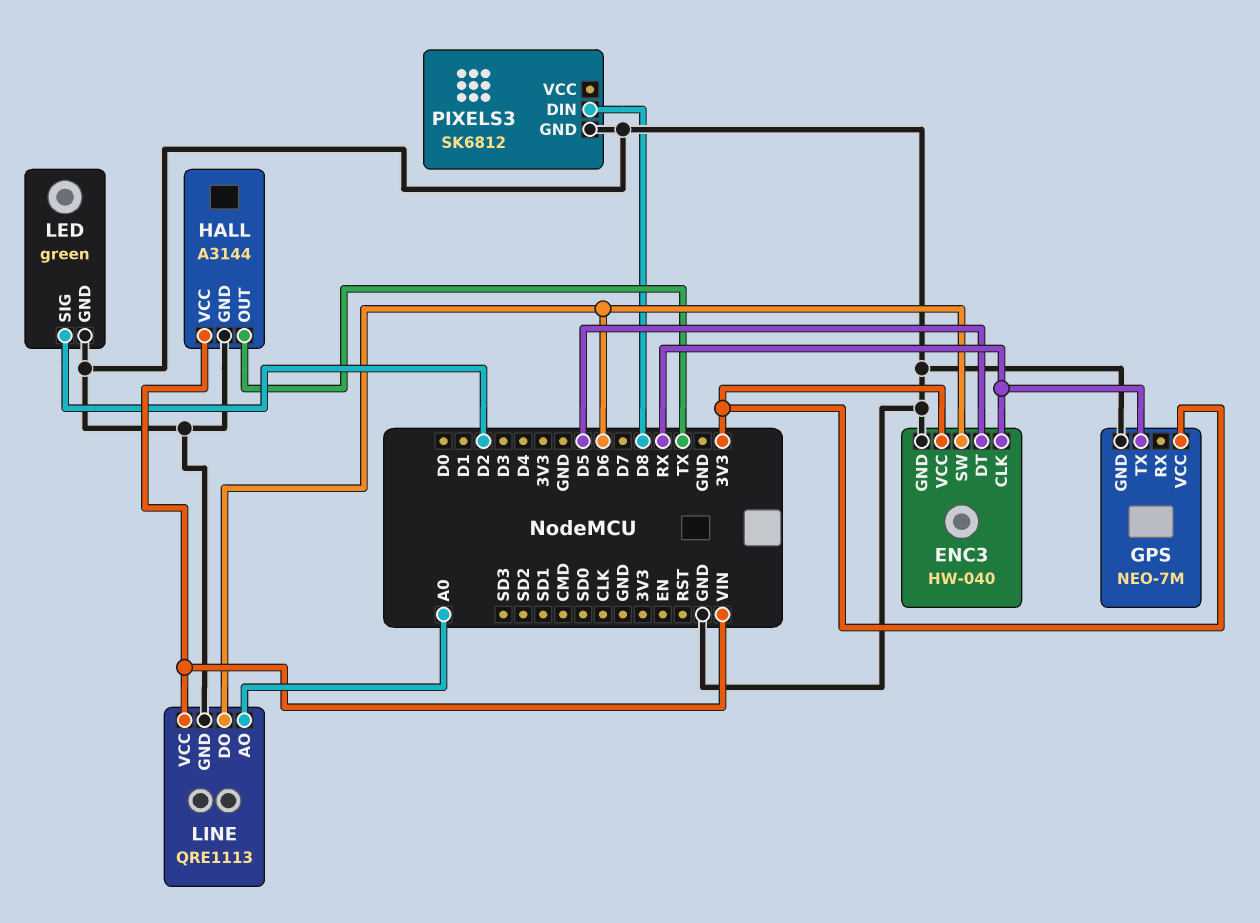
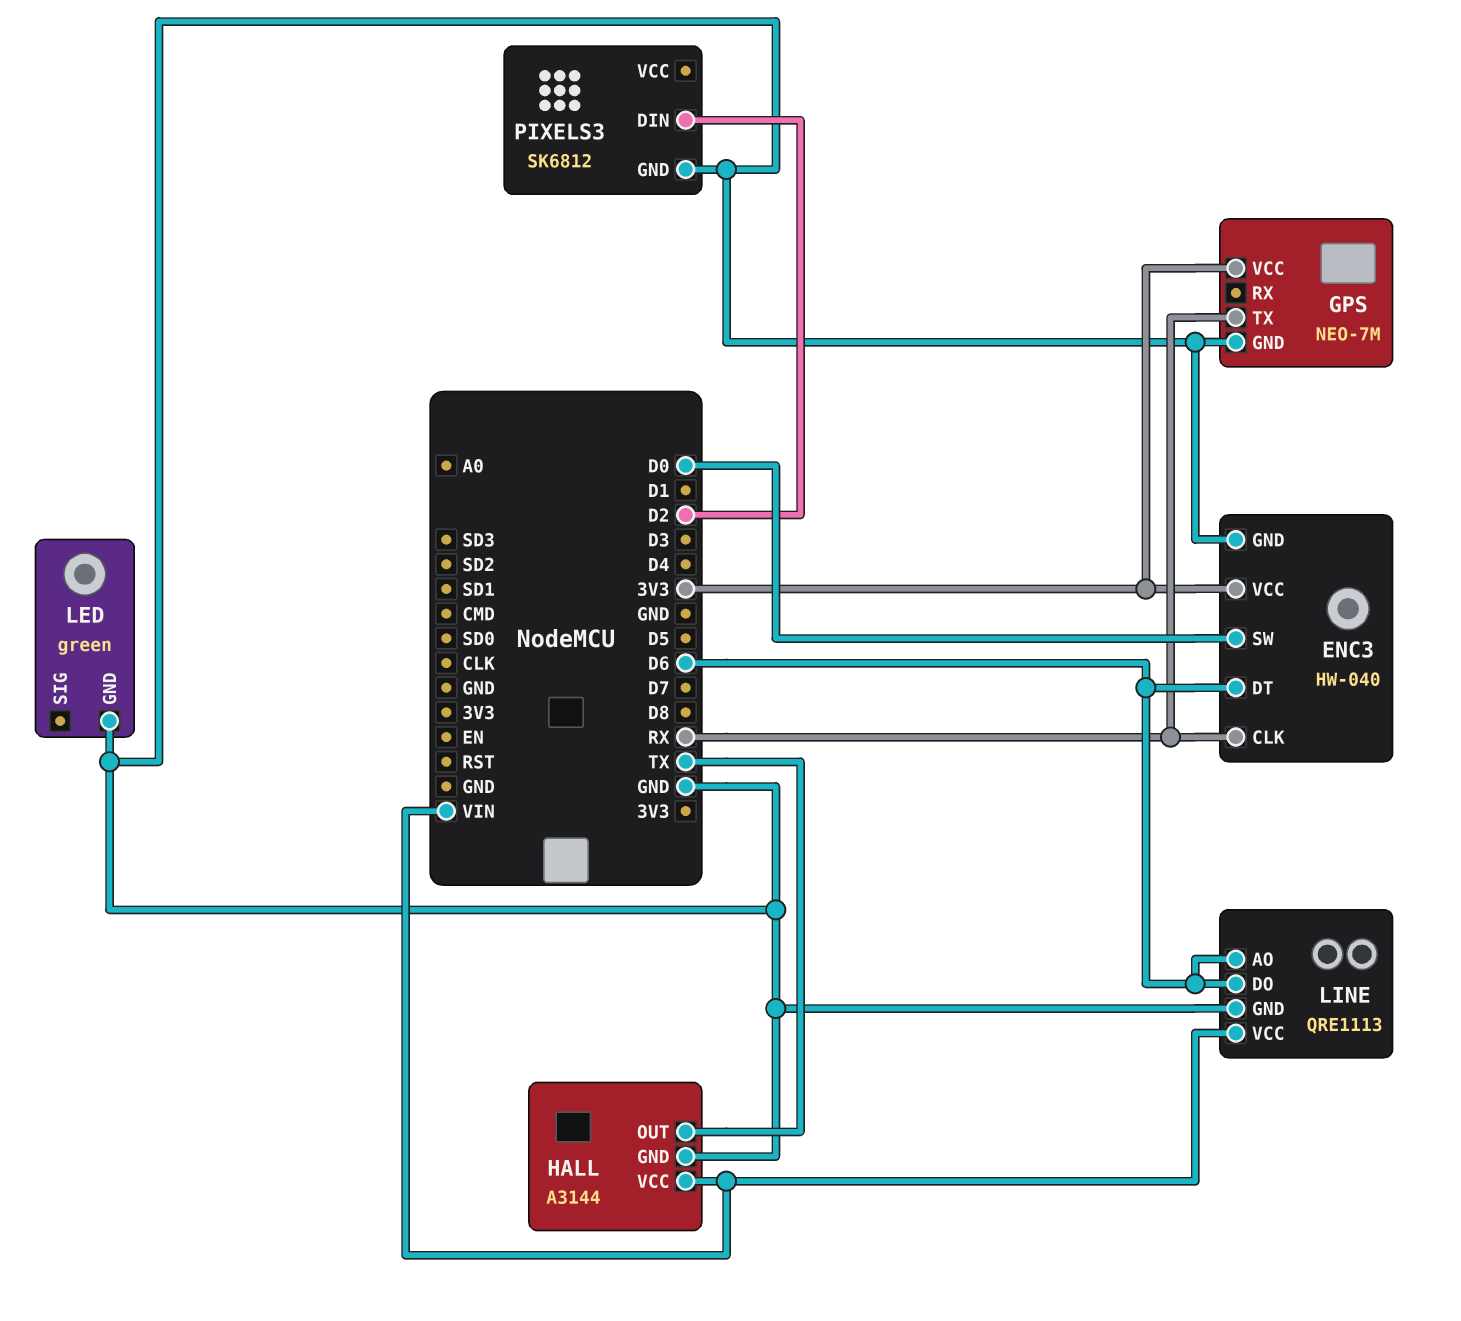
ENC3 pin DT: D5 -> D6
ENC3 pin SW: D6 -> D0
LED pin SIG: D2 -> none
LINE pin AO: A0 -> D6
PIXELS3 pin DIN: D8 -> D2

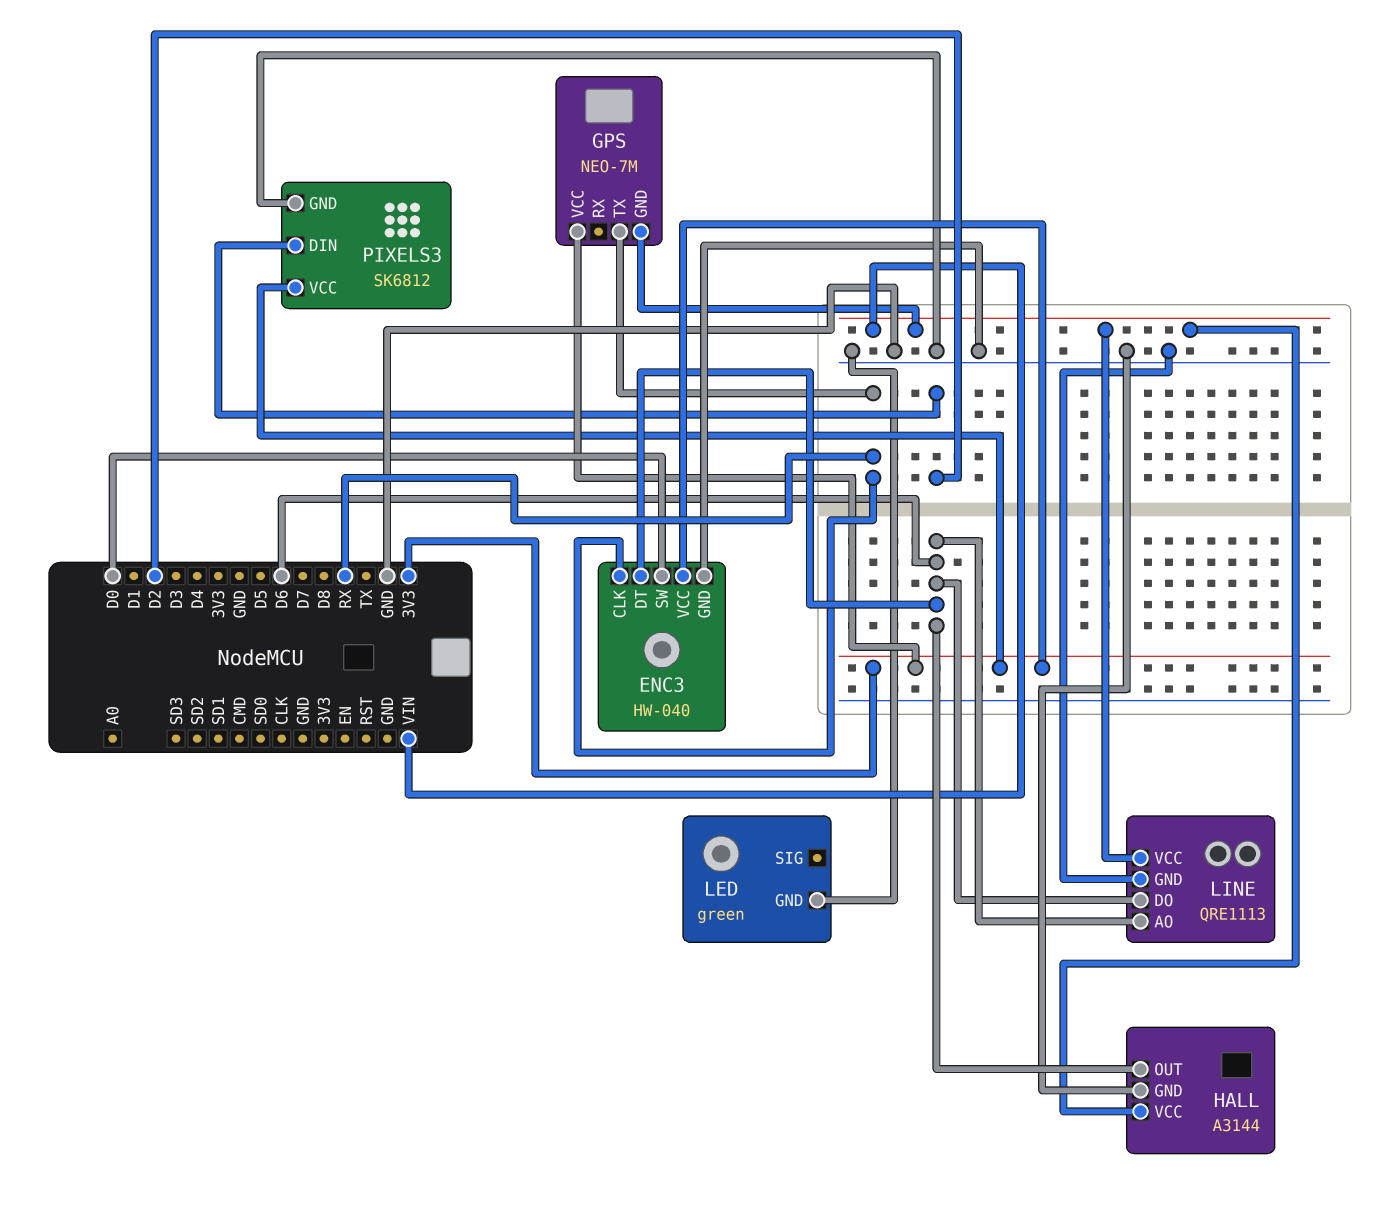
GPS pin GND: GND -> VIN
HALL pin OUT: TX -> D6
PIXELS3 pin VCC: none -> 3V3

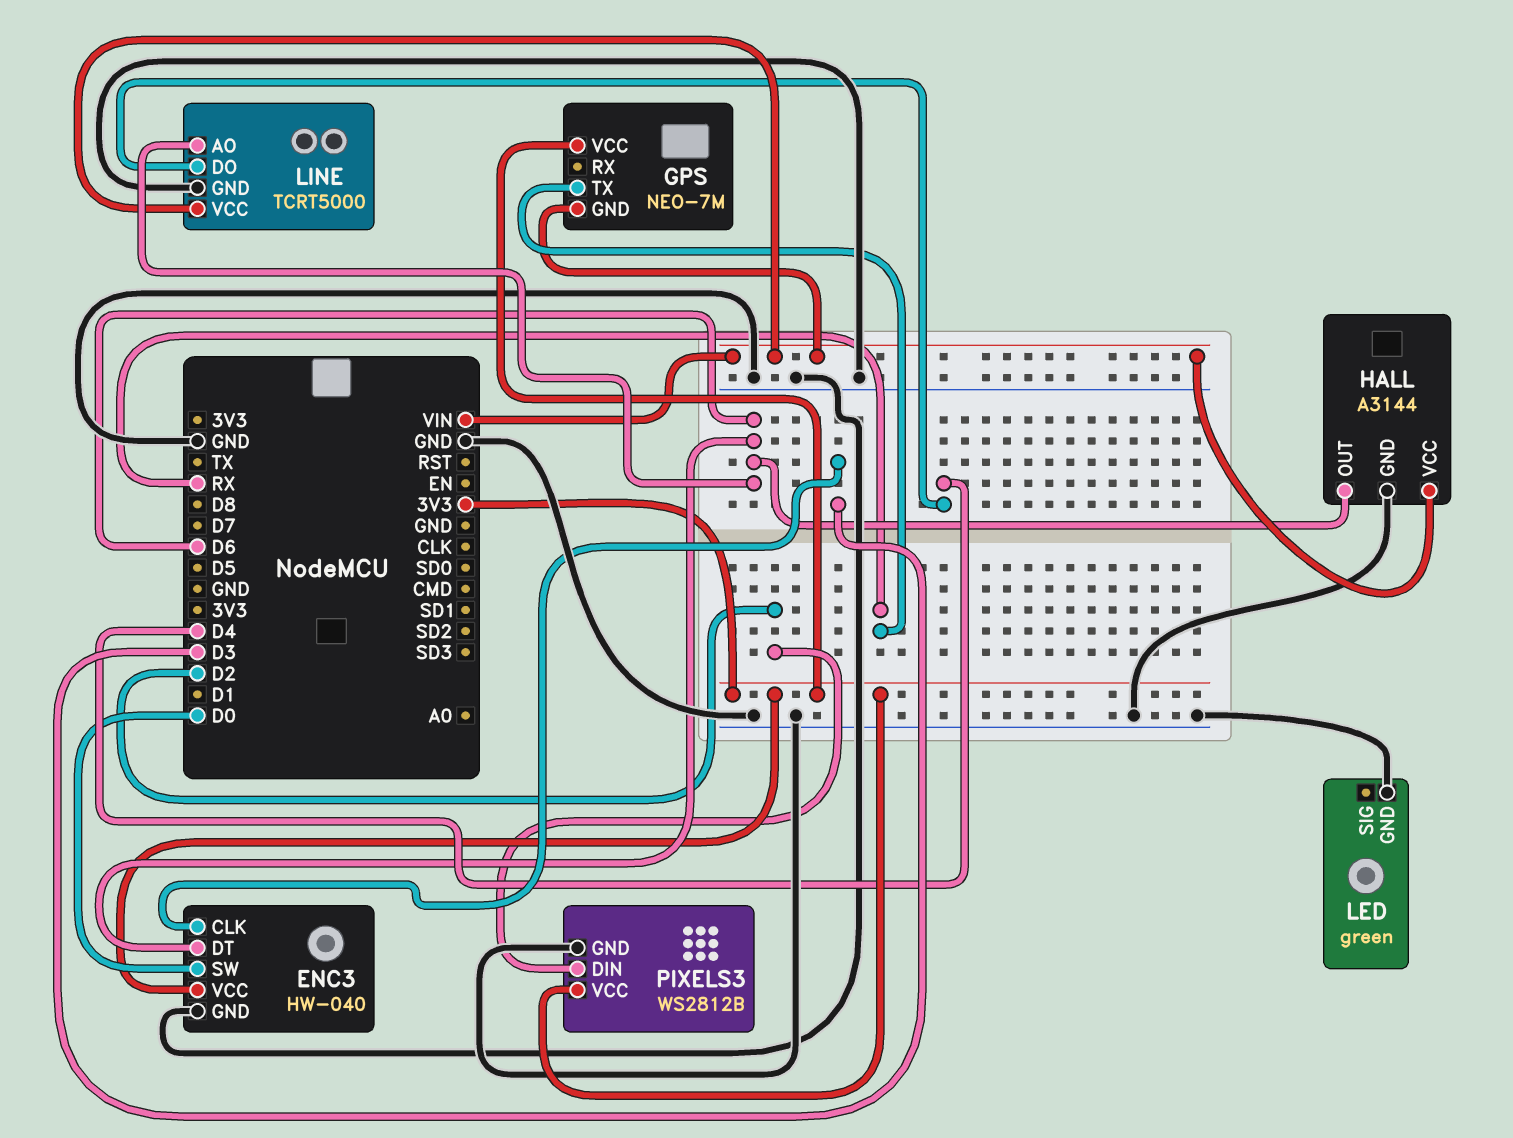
ENC3 pin CLK: RX -> D3
LINE: QRE1113 -> TCRT5000
LINE pin DO: D6 -> D4
PIXELS3: SK6812 -> WS2812B

